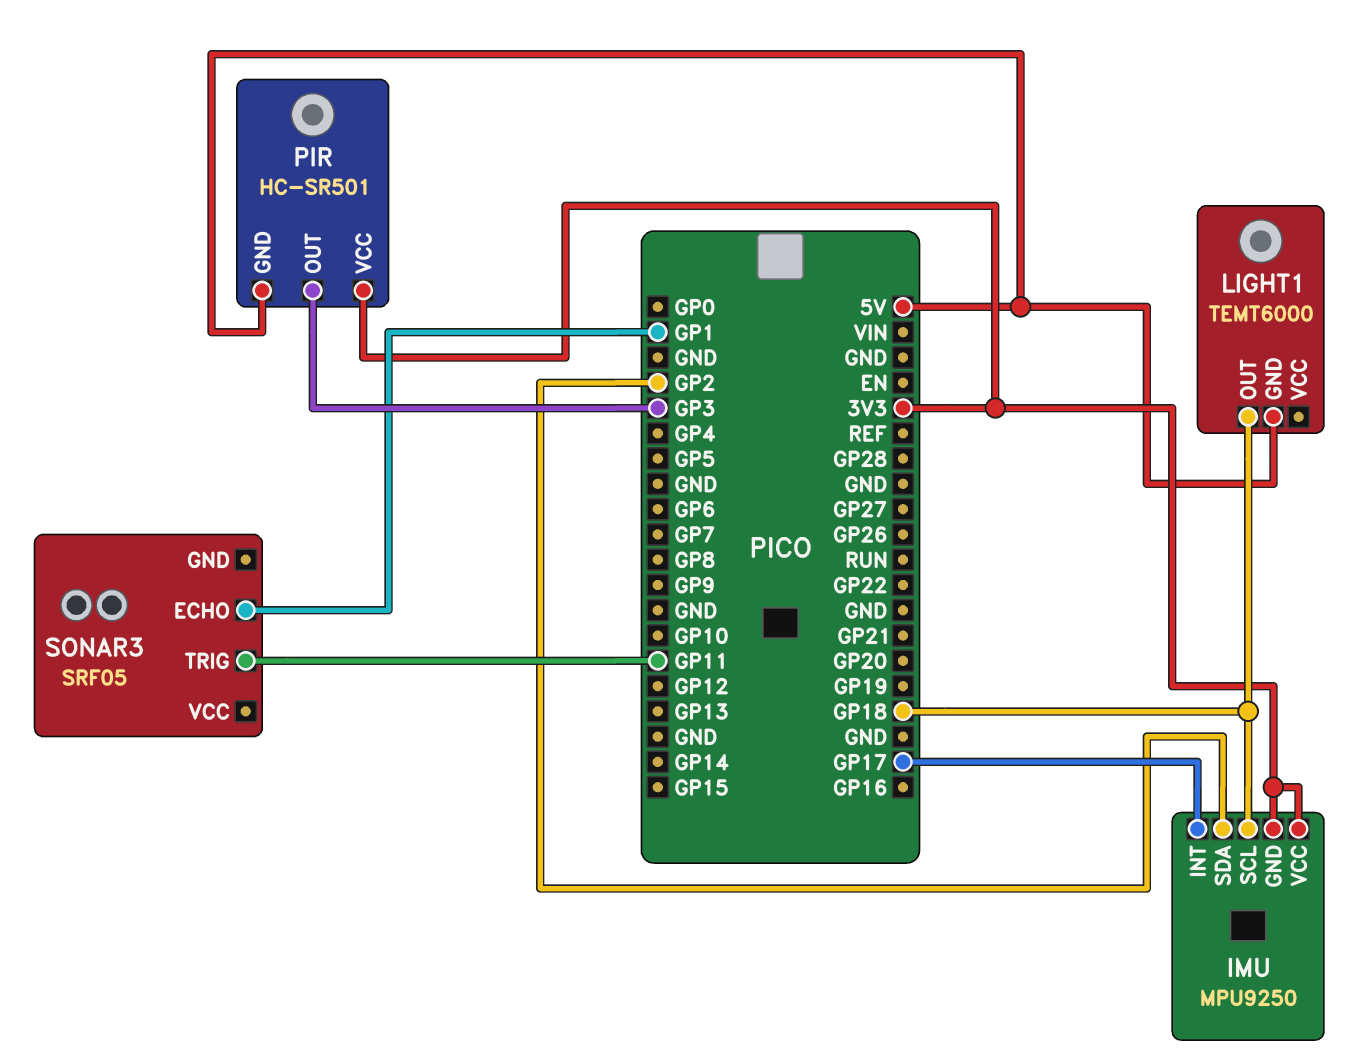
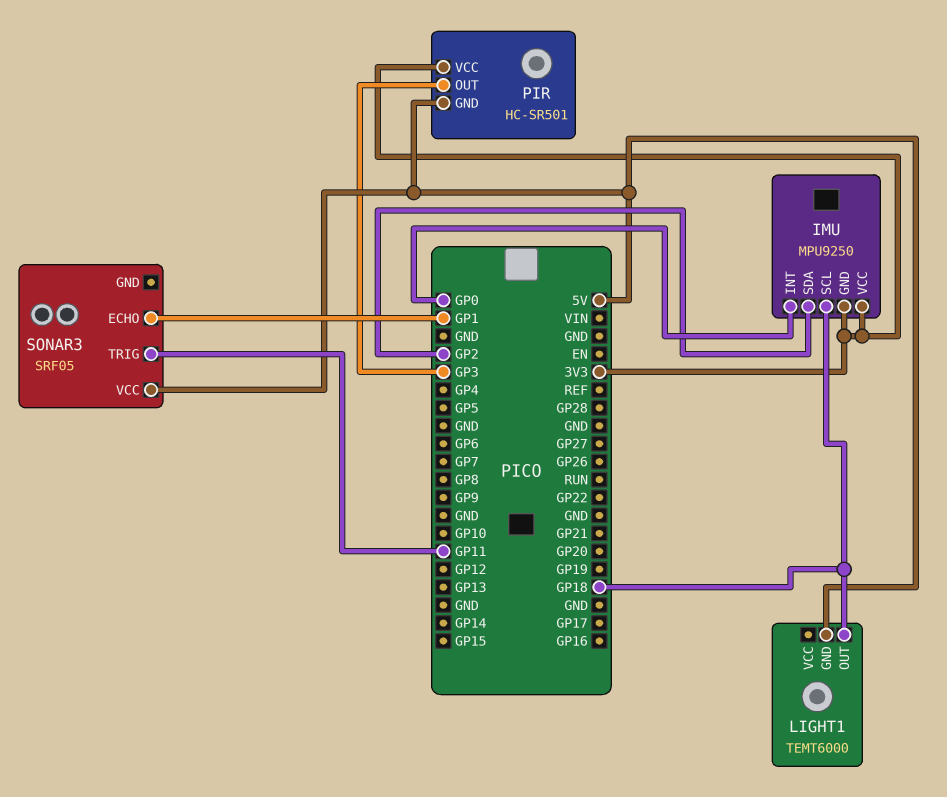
IMU pin INT: GP17 -> GP0
SONAR3 pin VCC: none -> 5V

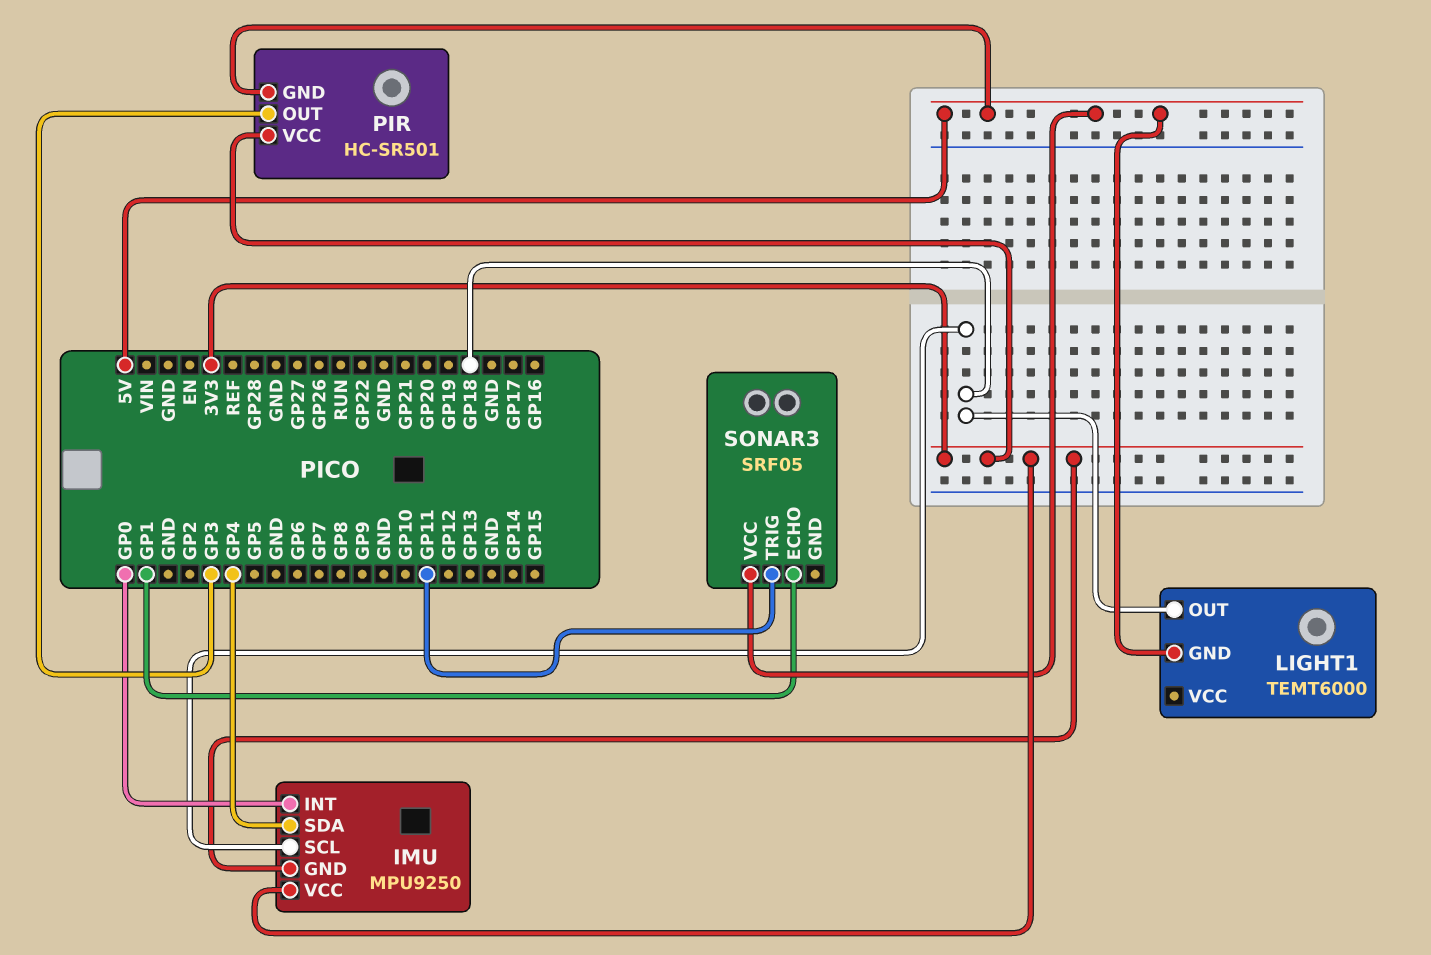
IMU pin SDA: GP2 -> GP4

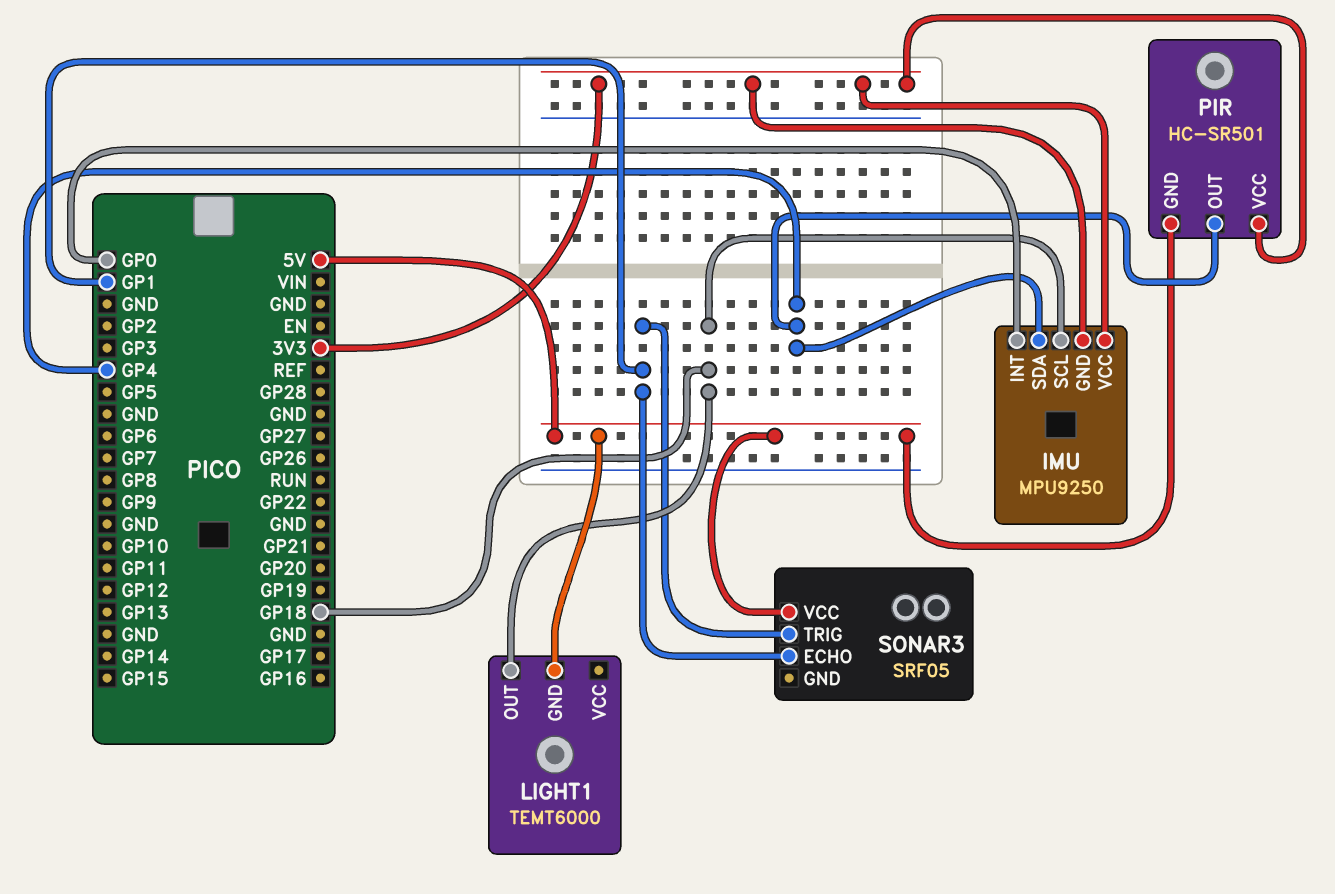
PIR pin OUT: GP3 -> GP4
SONAR3 pin TRIG: GP11 -> GP1

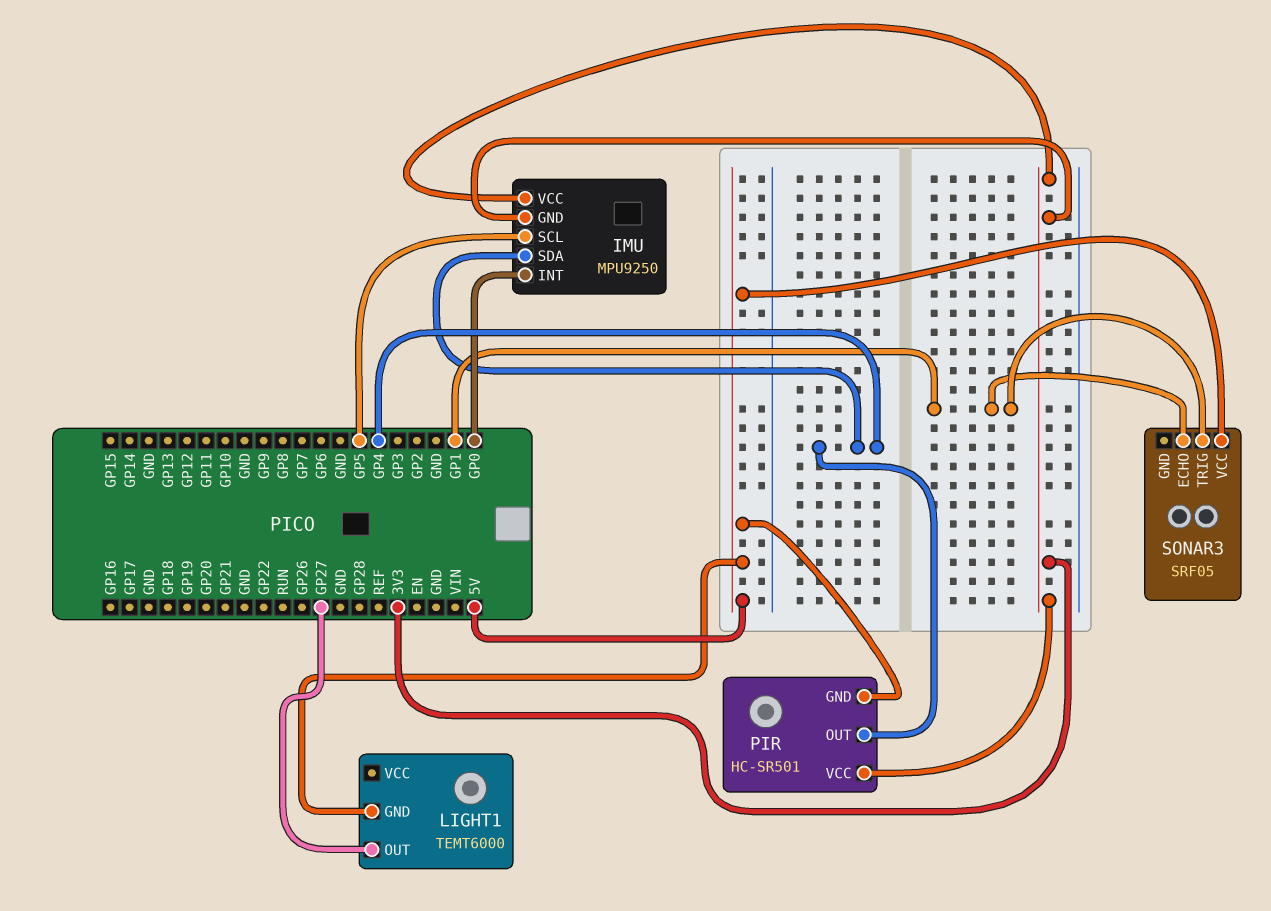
IMU pin SCL: GP18 -> GP5
LIGHT1 pin OUT: GP18 -> GP27

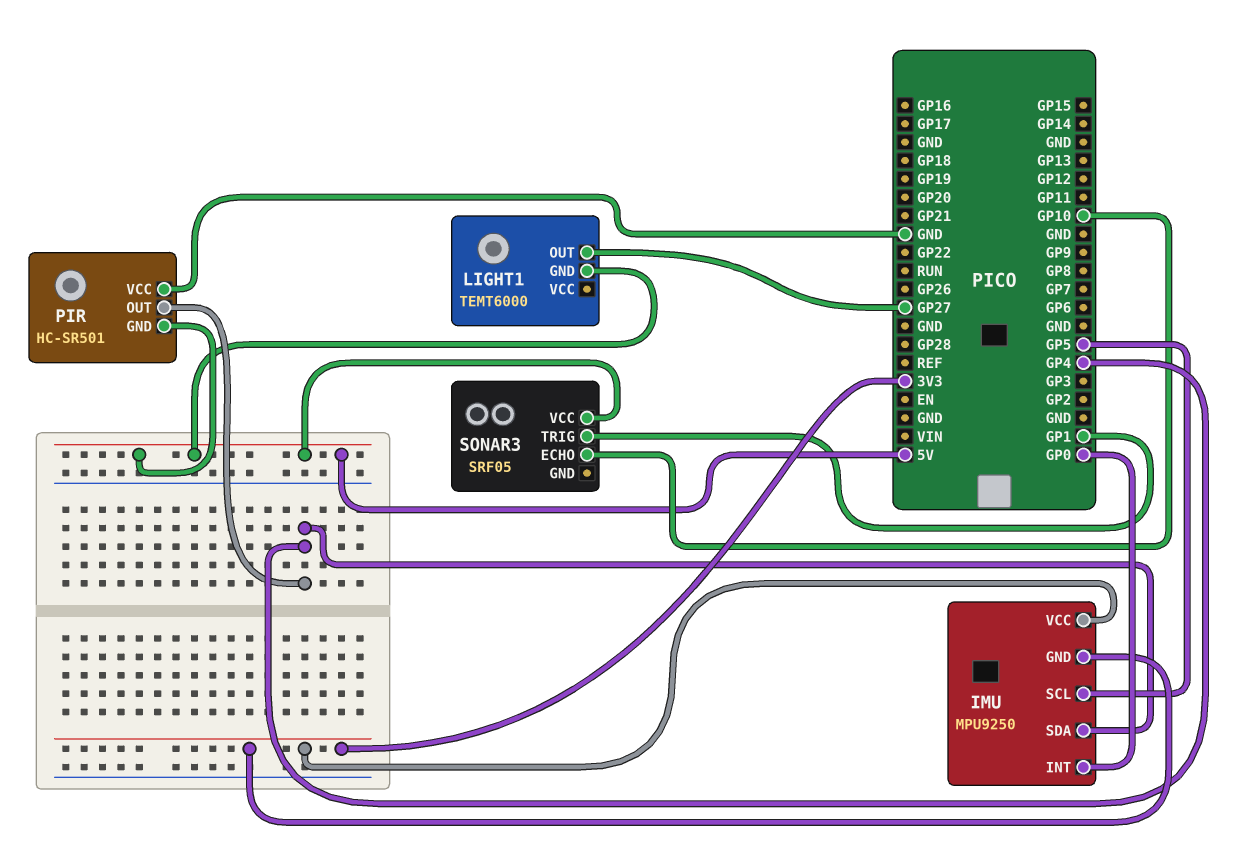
PIR pin VCC: 3V3 -> GND
SONAR3 pin ECHO: GP1 -> GP10

